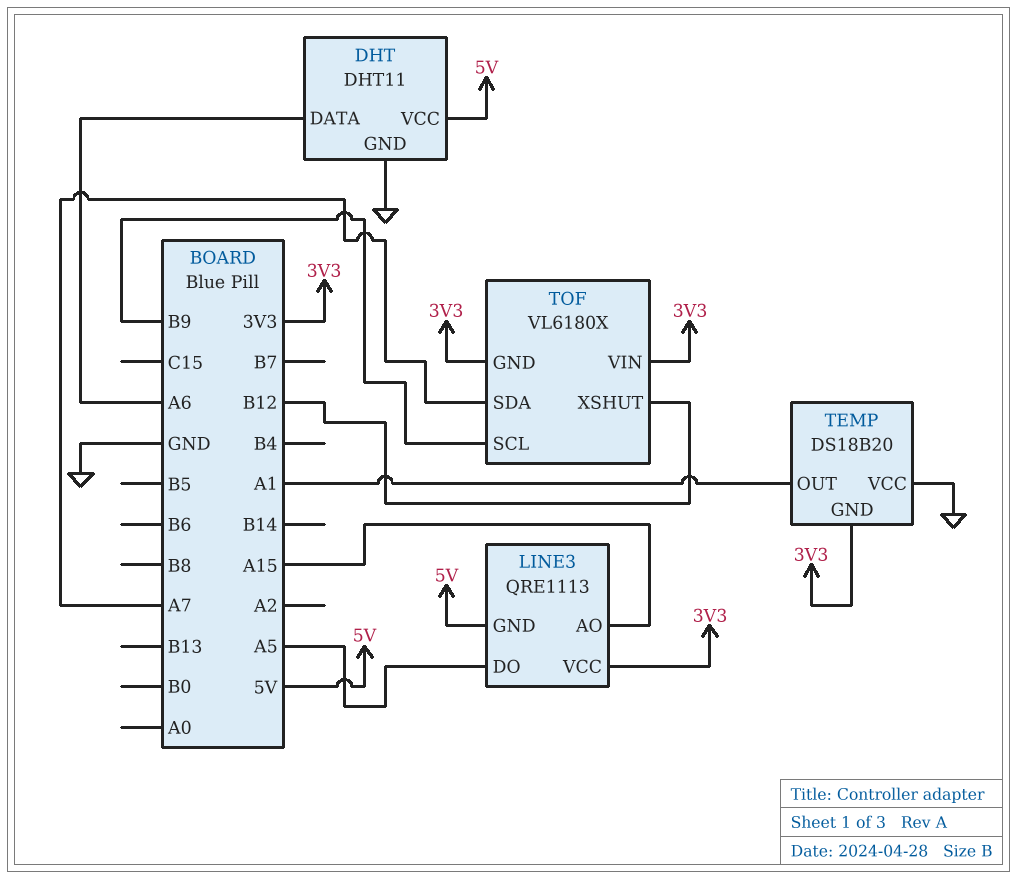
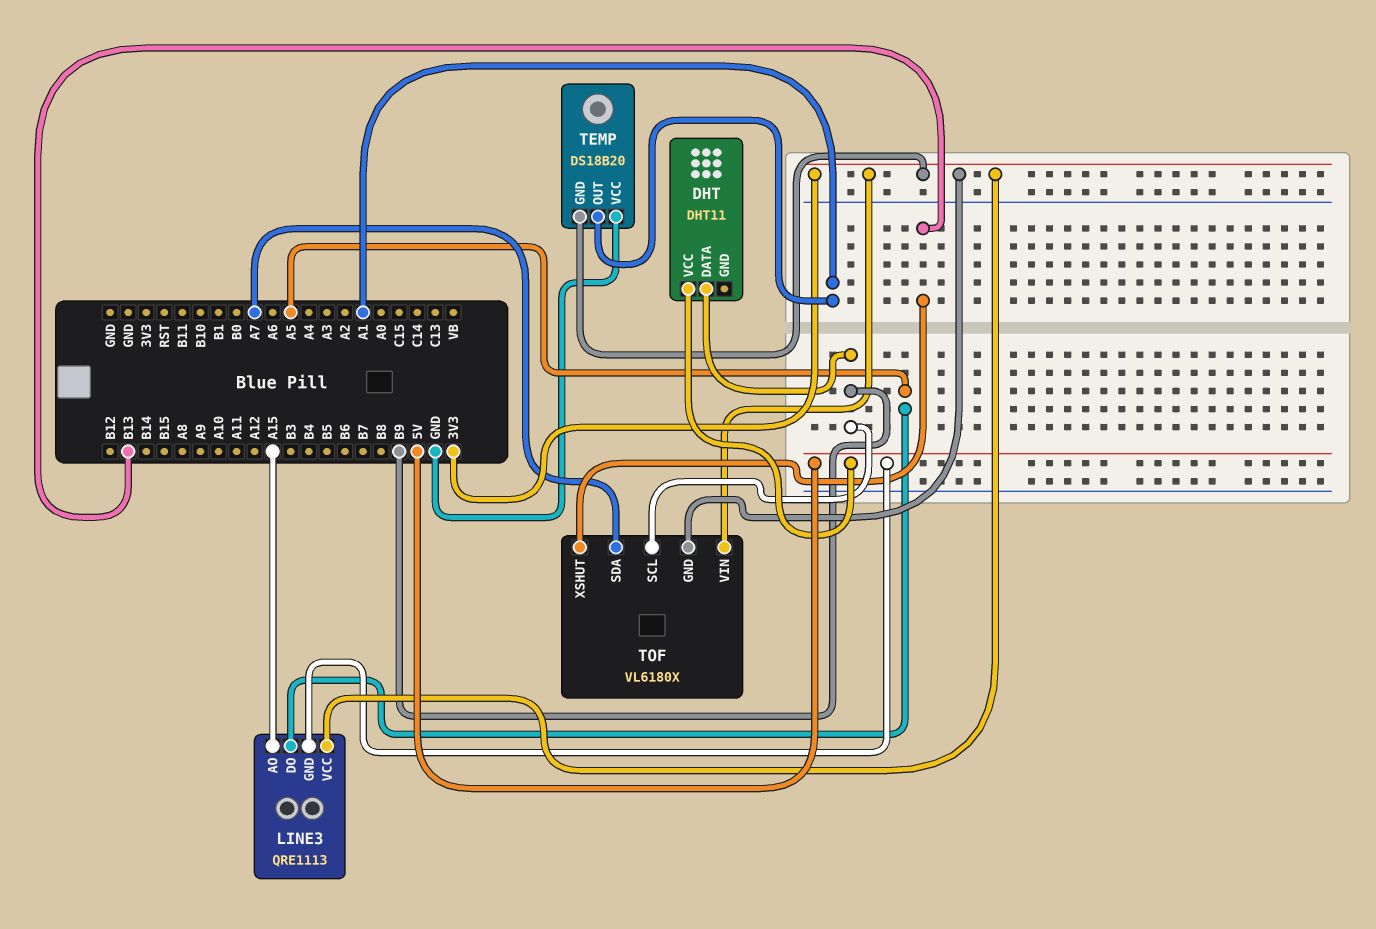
DHT pin DATA: A6 -> B9
DHT pin GND: GND -> none
TOF pin XSHUT: B12 -> B13

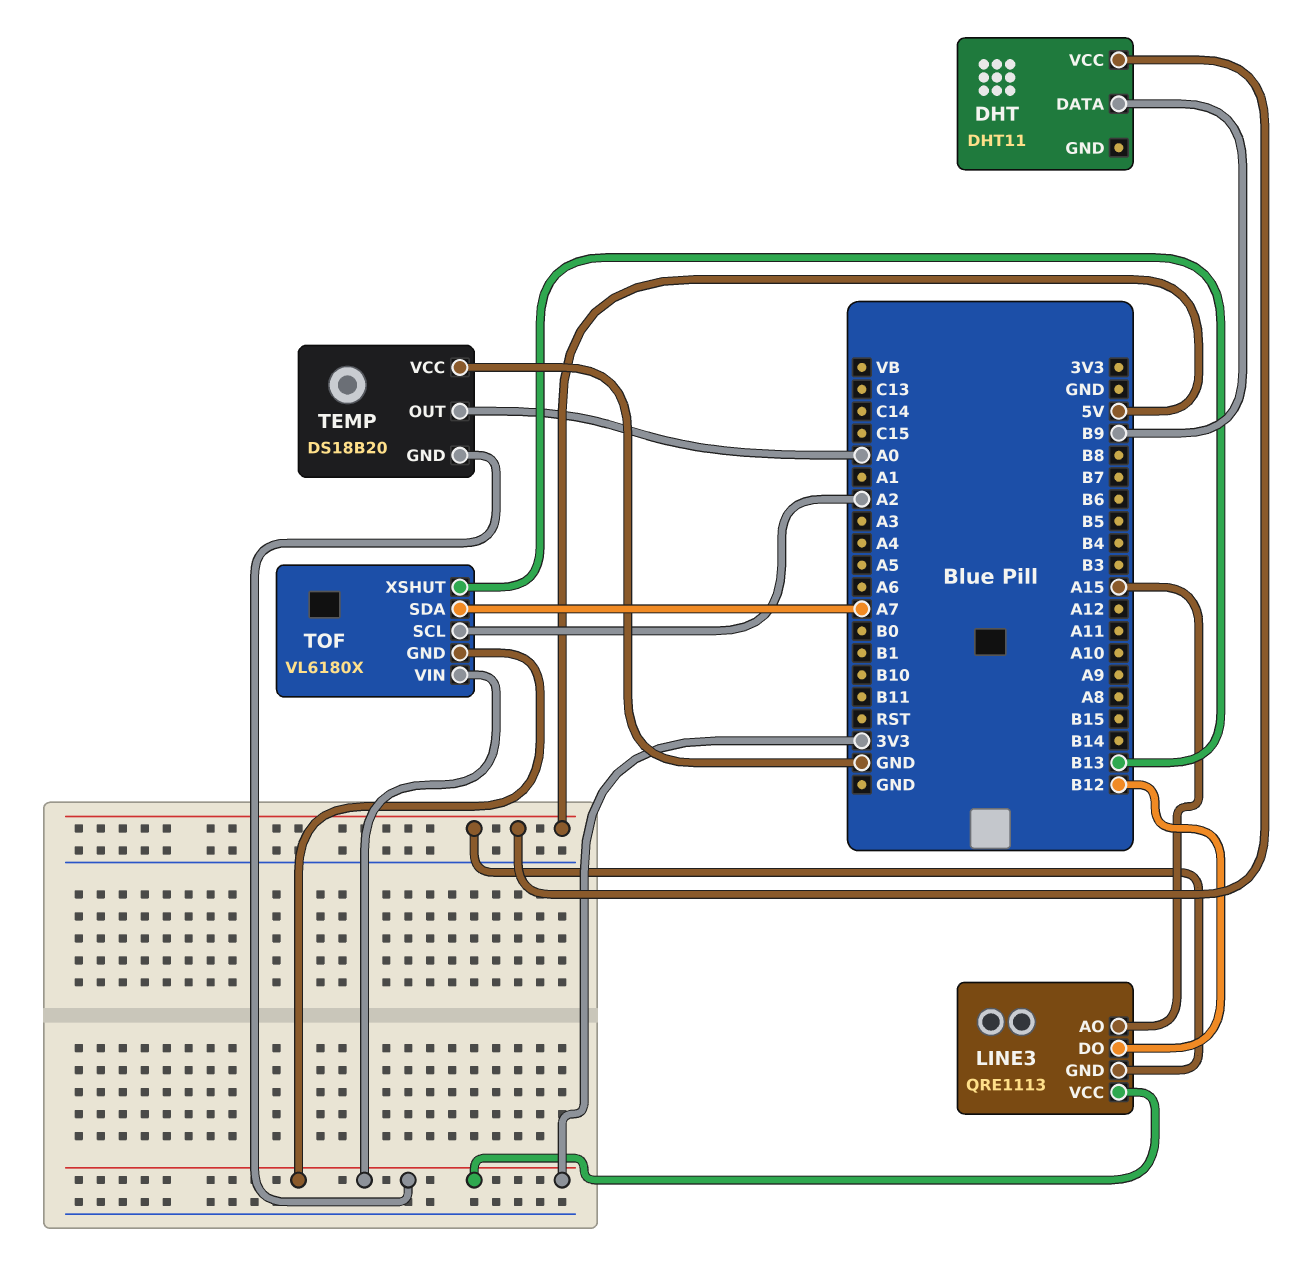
LINE3 pin DO: A5 -> B12
TEMP pin OUT: A1 -> A0
TOF pin SCL: B9 -> A2

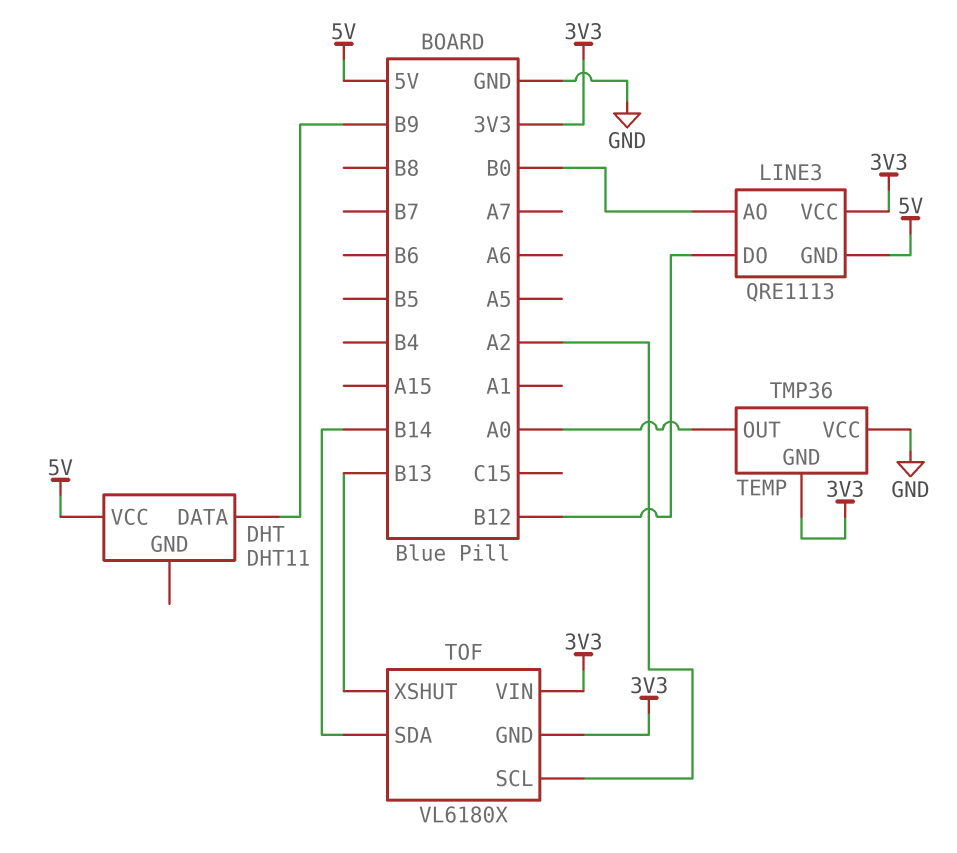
LINE3 pin AO: A15 -> B0
TEMP: DS18B20 -> TMP36
TOF pin SDA: A7 -> B14

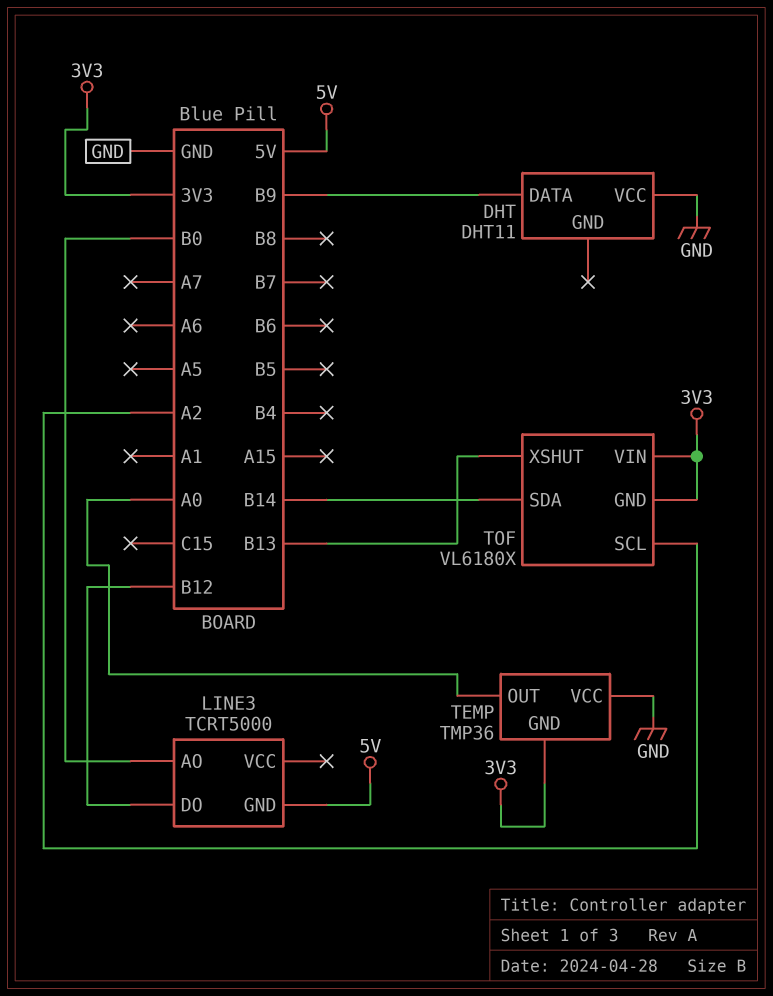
DHT pin VCC: 5V -> GND
LINE3: QRE1113 -> TCRT5000
LINE3 pin VCC: 3V3 -> none

